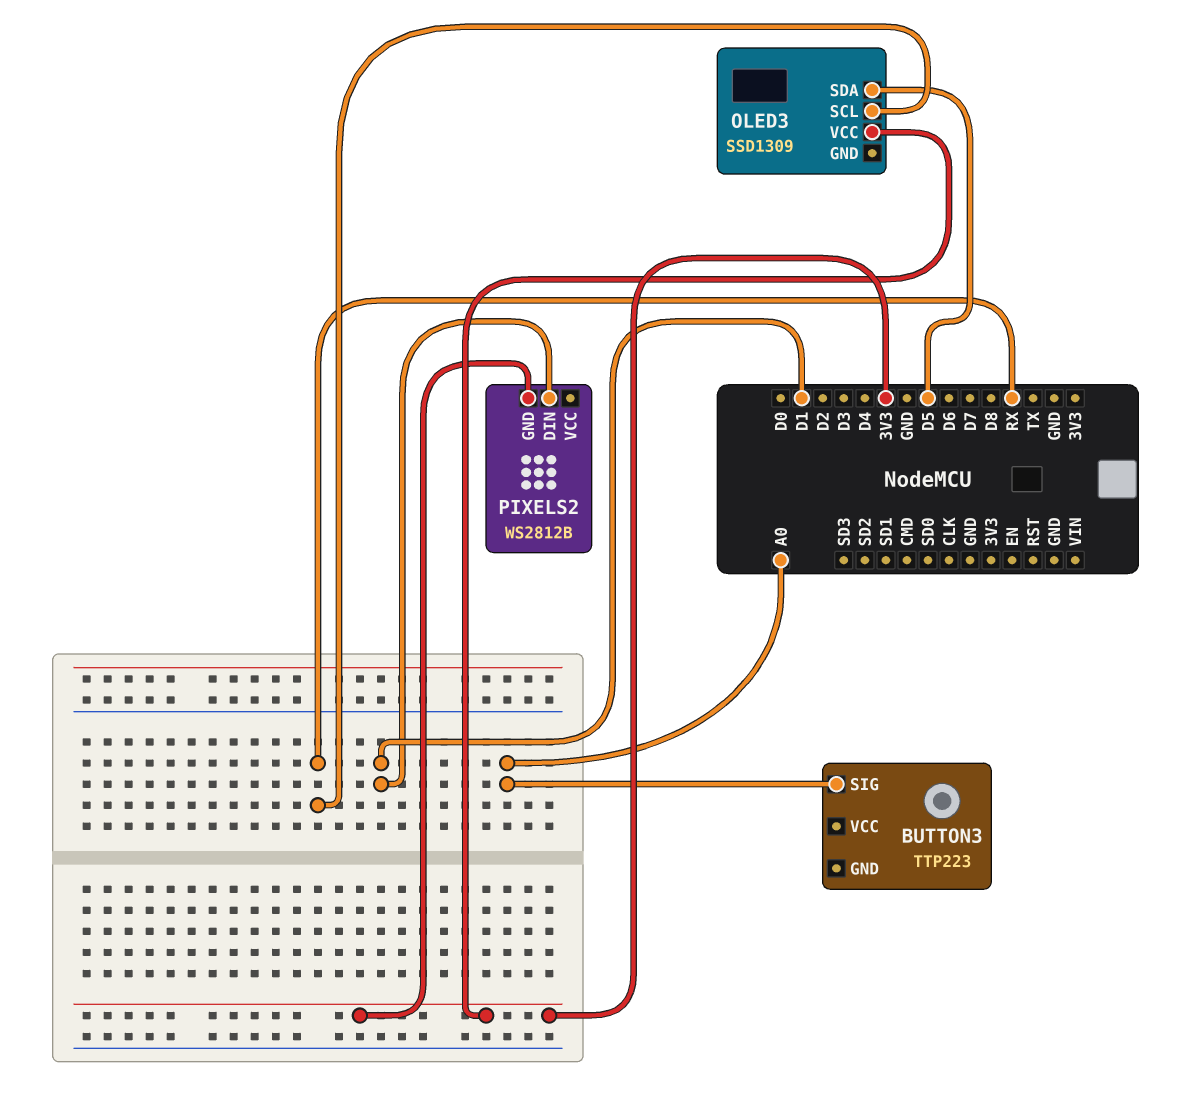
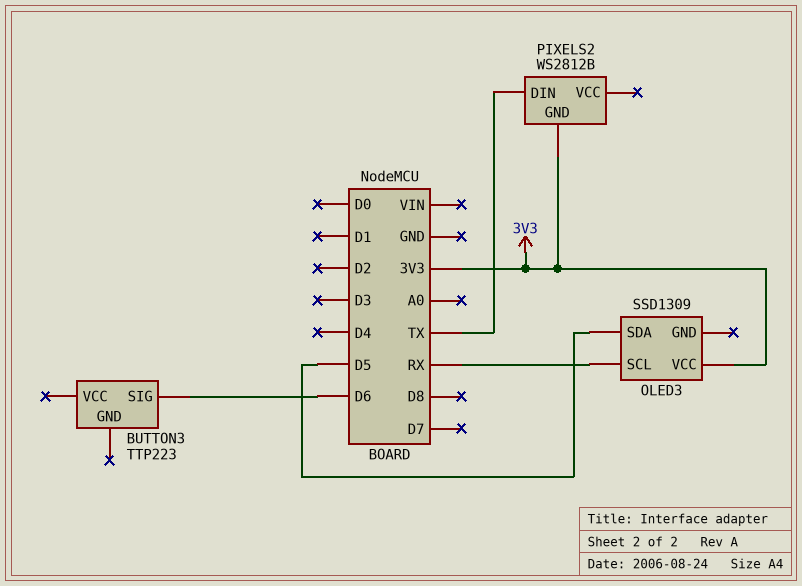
BUTTON3 pin SIG: A0 -> D6
PIXELS2 pin DIN: D1 -> TX

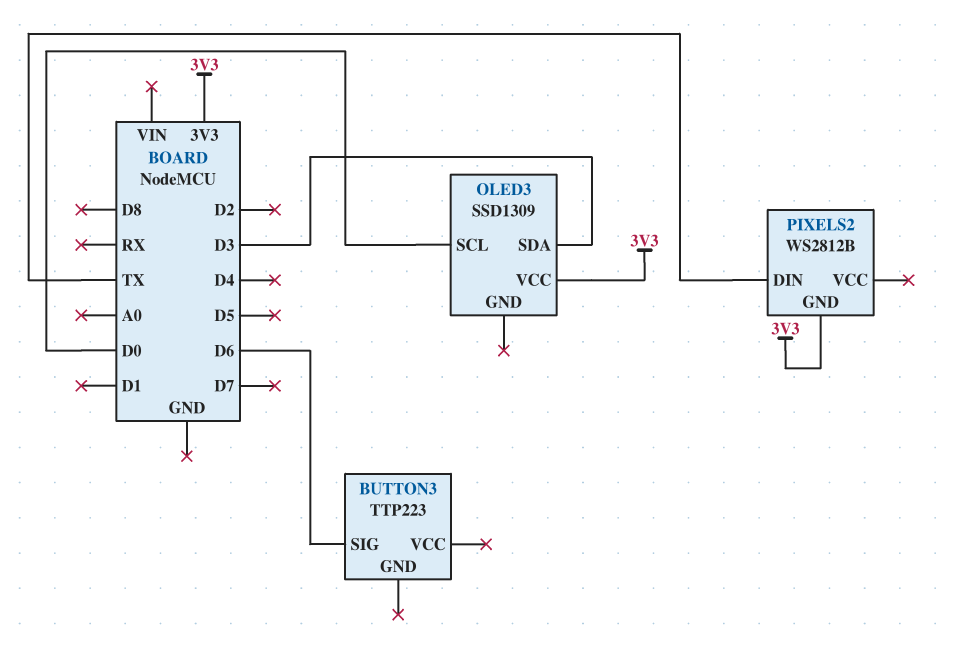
OLED3 pin SCL: RX -> D0
OLED3 pin SDA: D5 -> D3

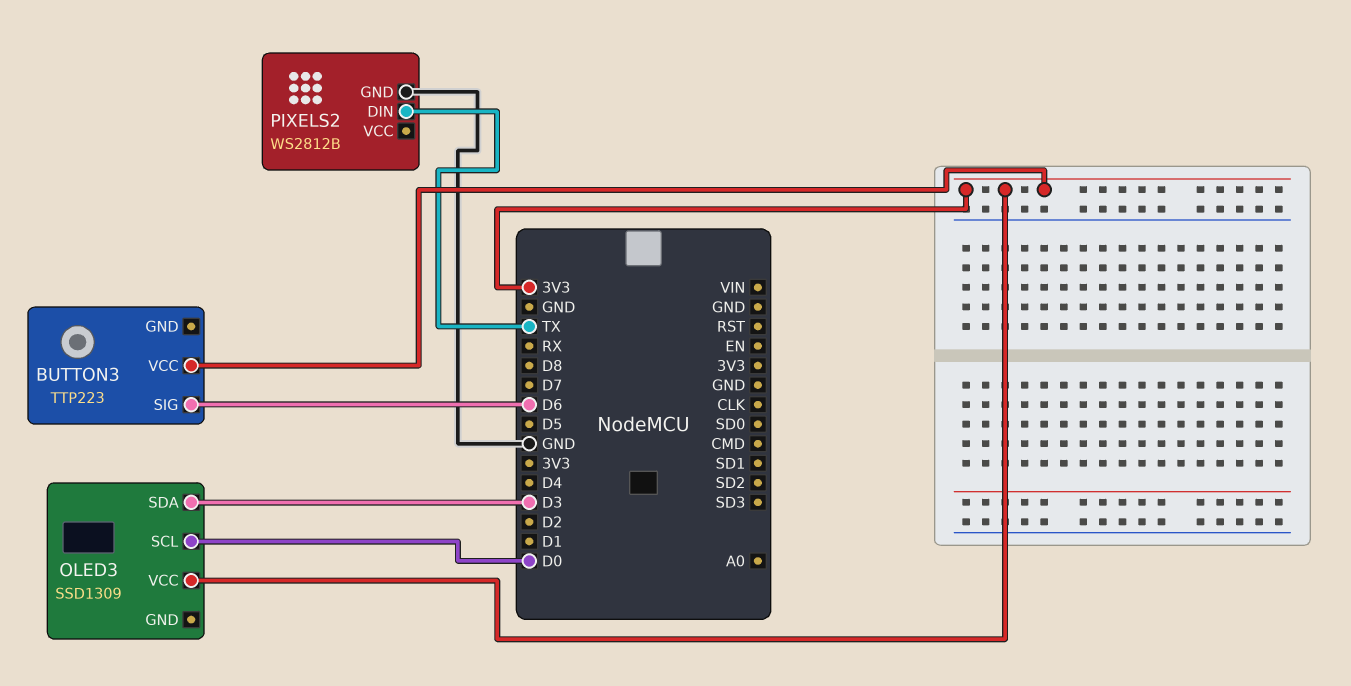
BUTTON3 pin VCC: none -> 3V3
PIXELS2 pin GND: 3V3 -> GND

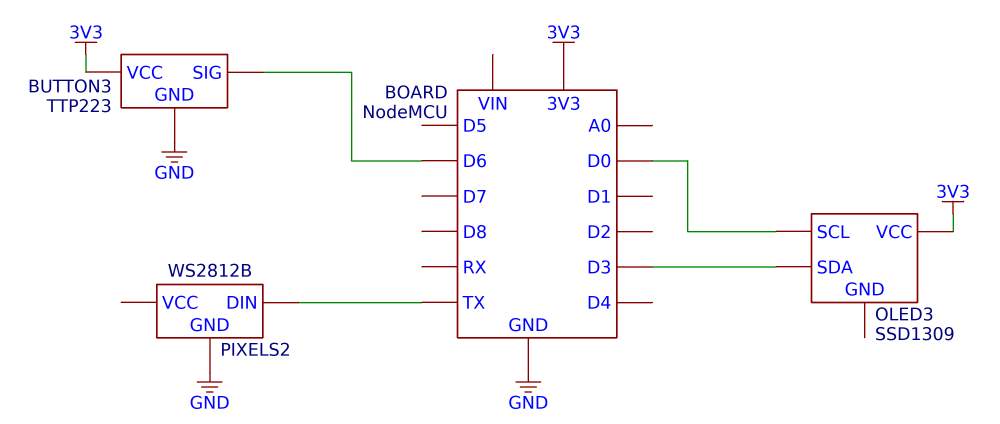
BUTTON3 pin GND: none -> GND

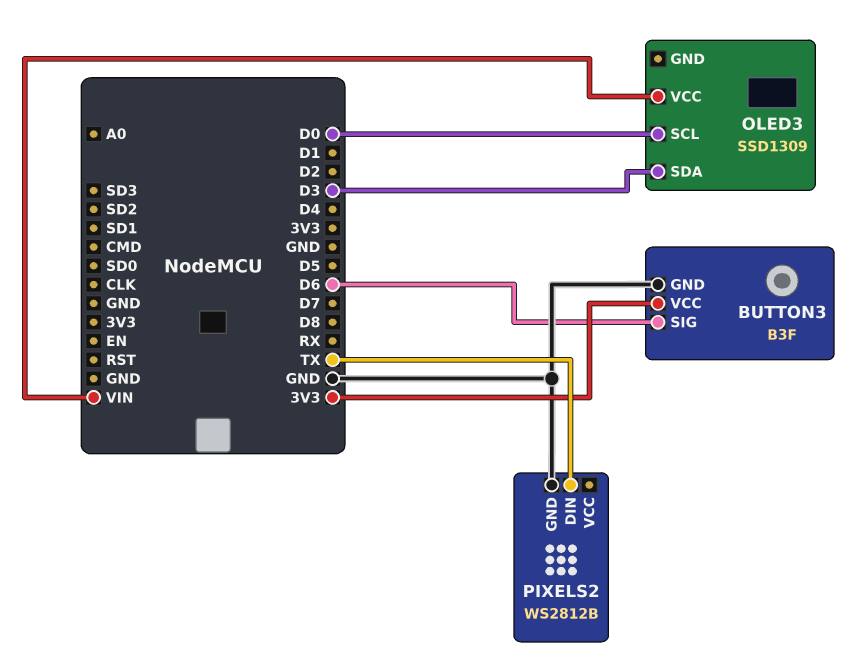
BUTTON3: TTP223 -> B3F
OLED3 pin VCC: 3V3 -> VIN

